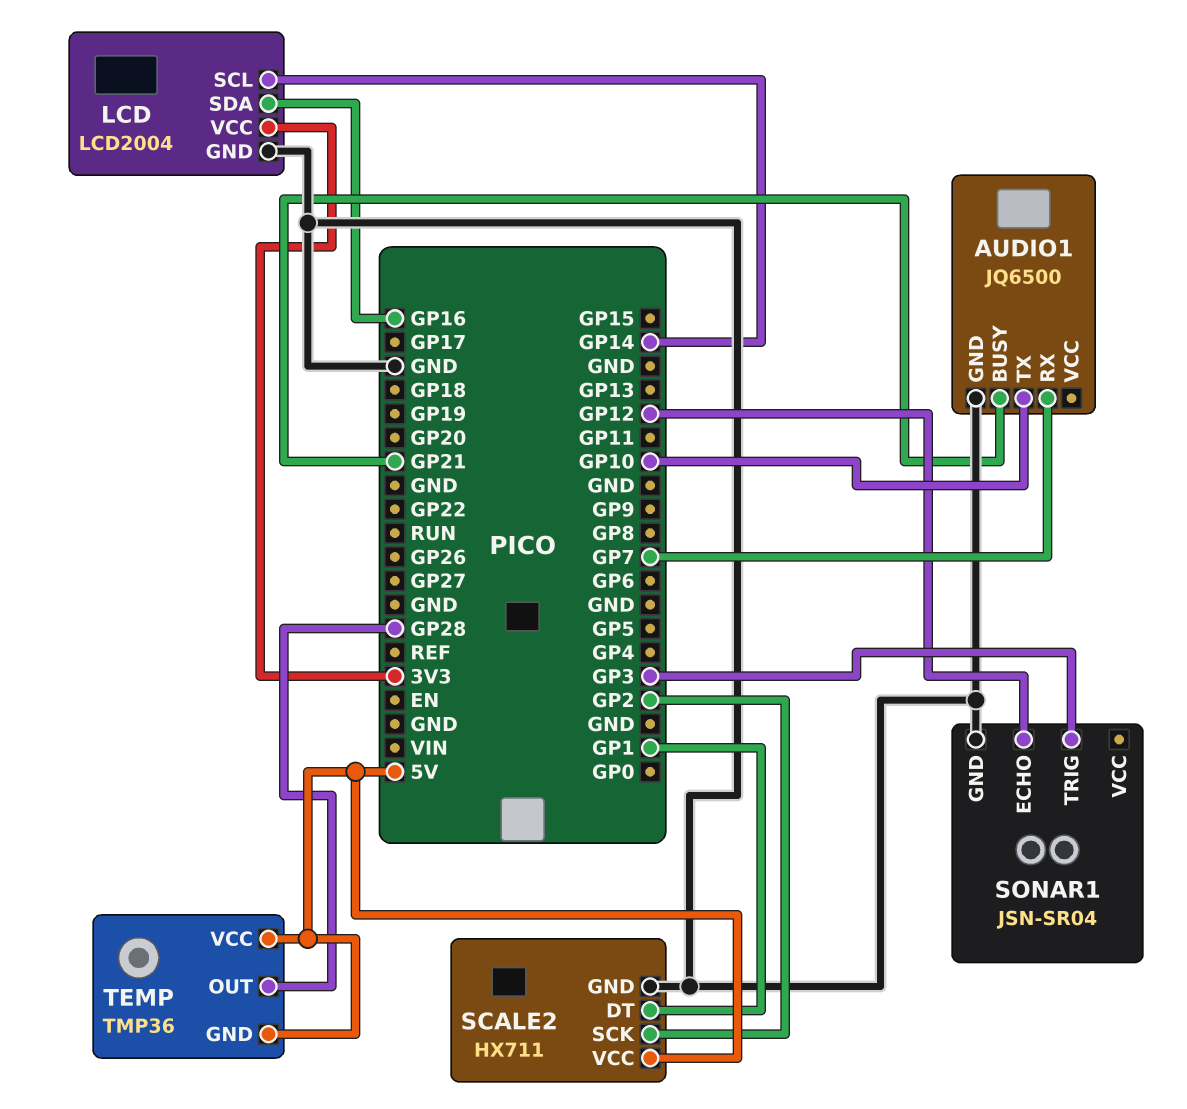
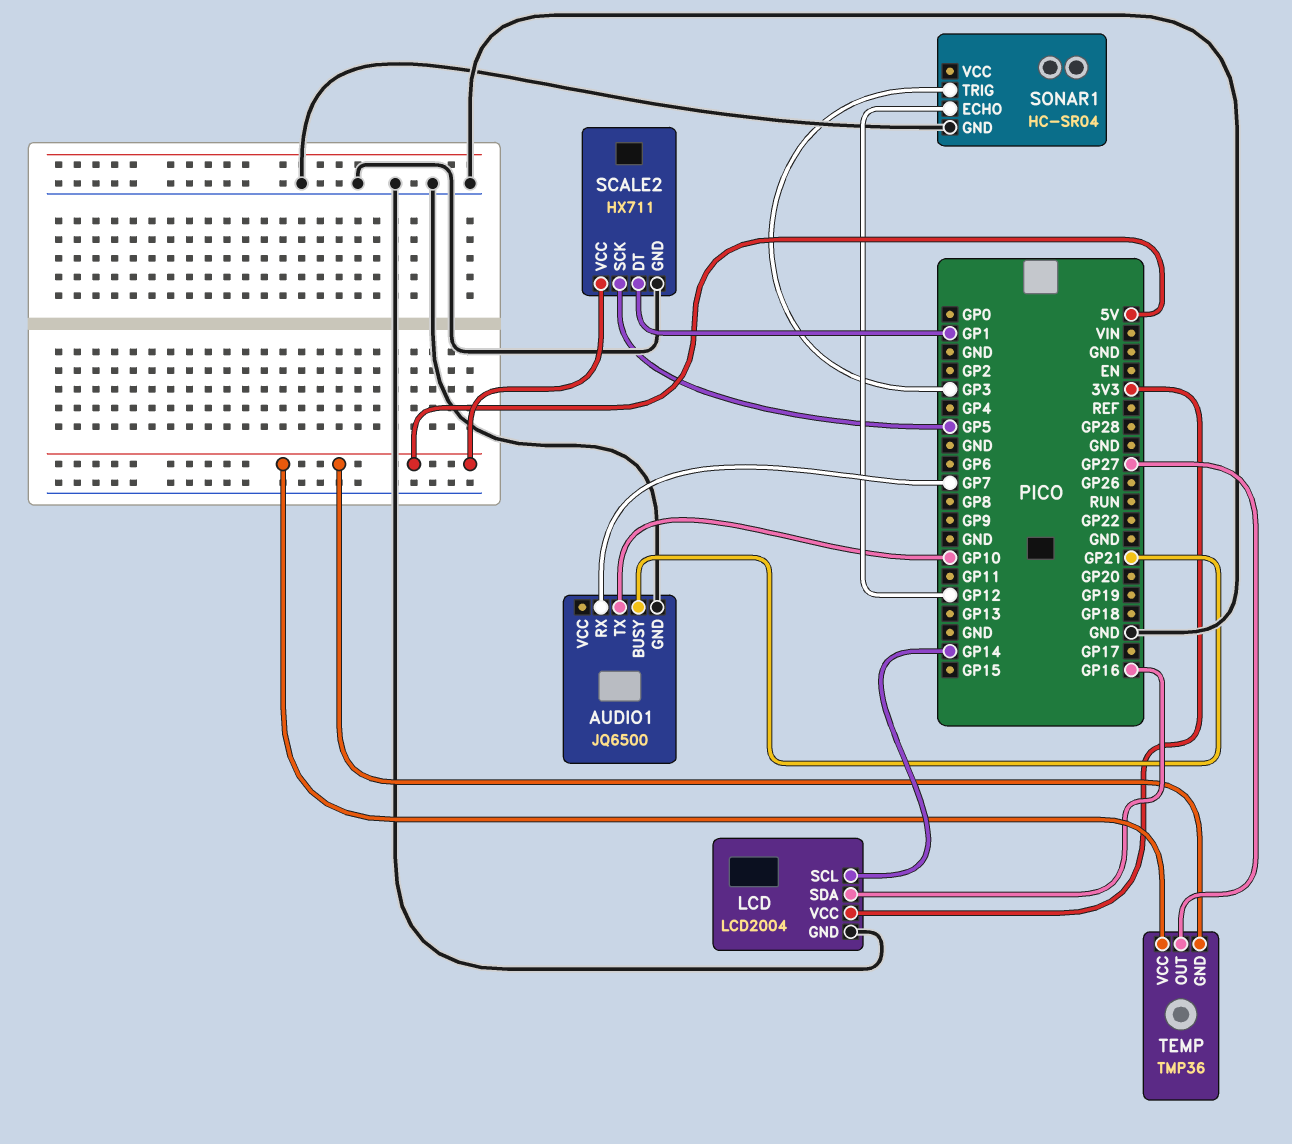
SCALE2 pin SCK: GP2 -> GP5
SONAR1: JSN-SR04 -> HC-SR04
TEMP pin OUT: GP28 -> GP27

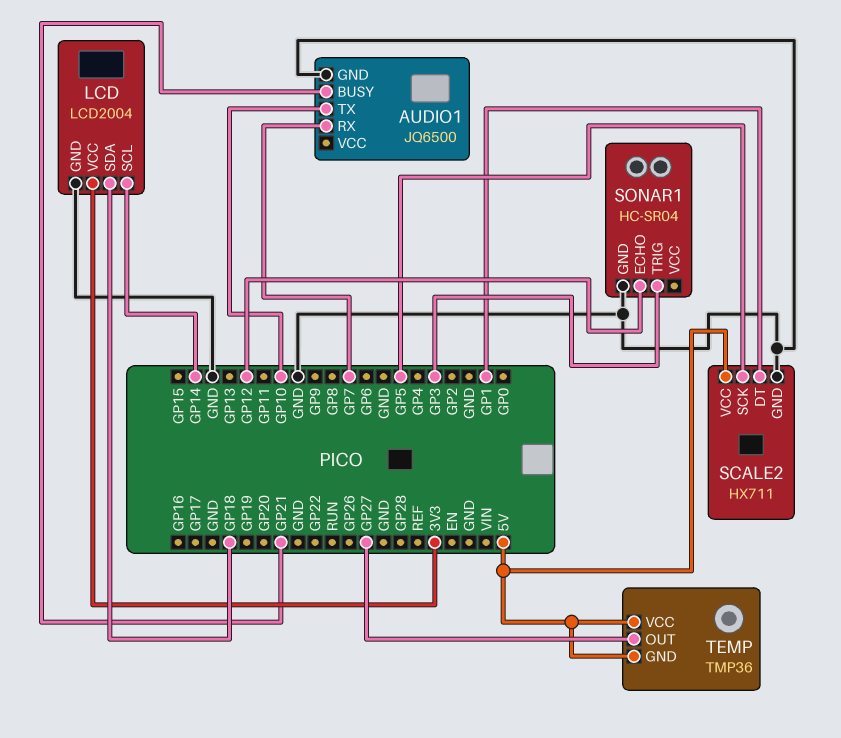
LCD pin SDA: GP16 -> GP18

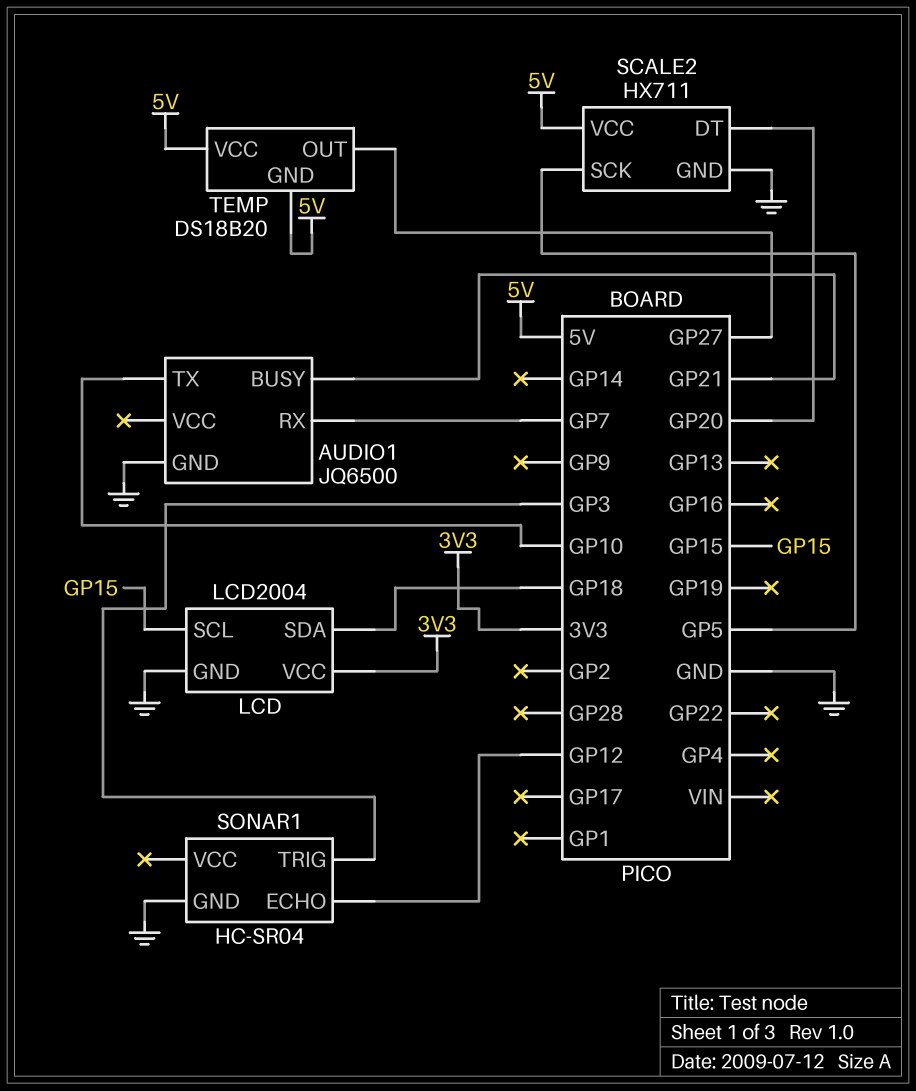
LCD pin SCL: GP14 -> GP15
SCALE2 pin DT: GP1 -> GP20
TEMP: TMP36 -> DS18B20

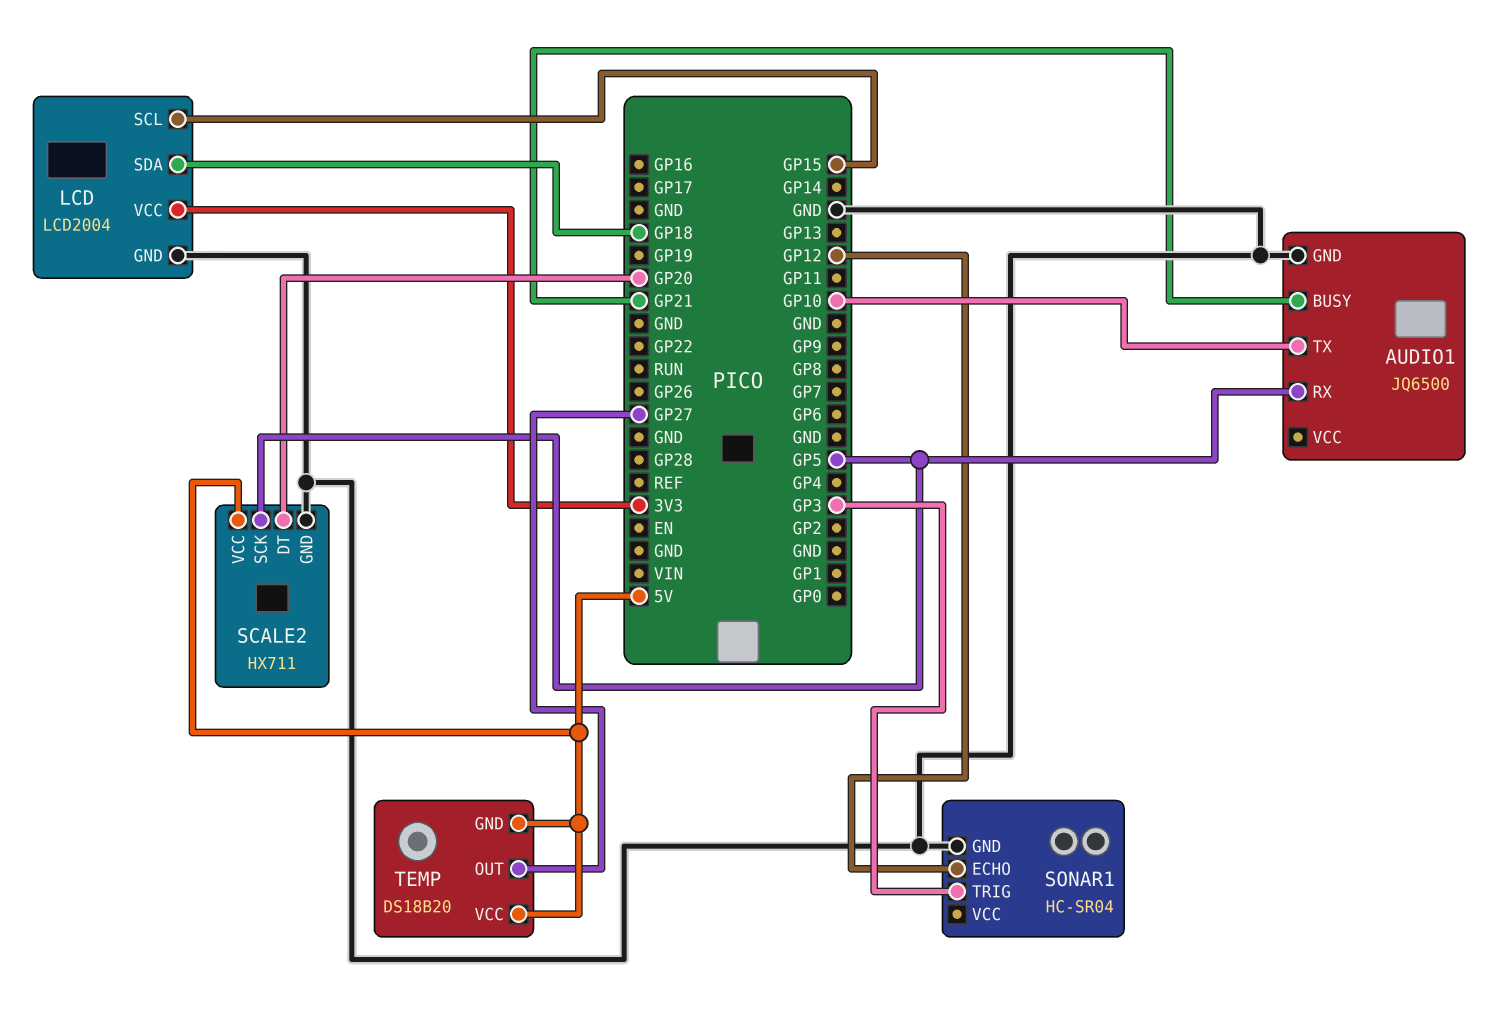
AUDIO1 pin RX: GP7 -> GP5

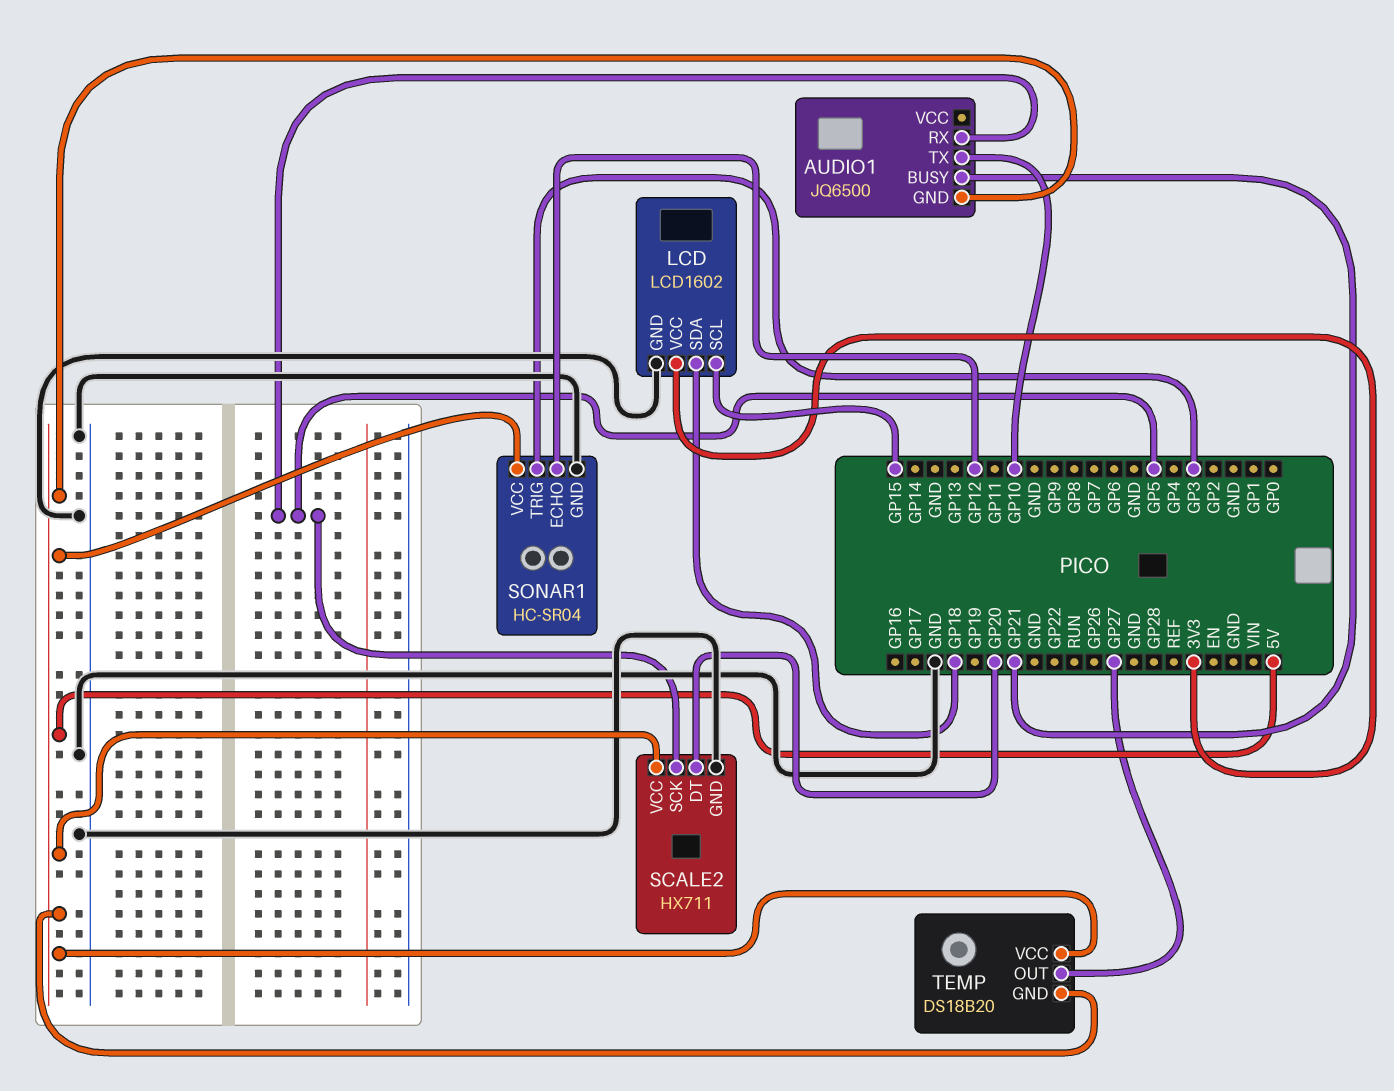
AUDIO1 pin GND: GND -> 5V
LCD: LCD2004 -> LCD1602
SONAR1 pin VCC: none -> 5V

